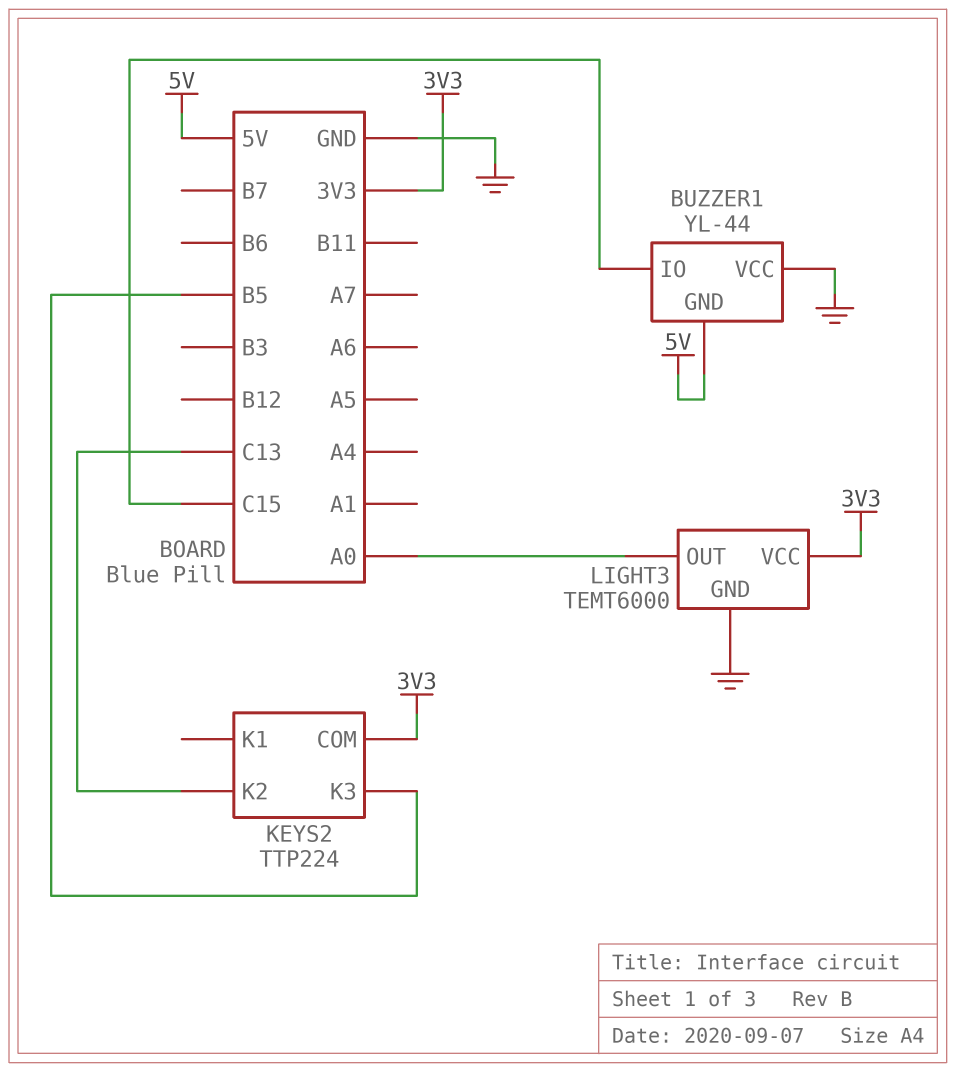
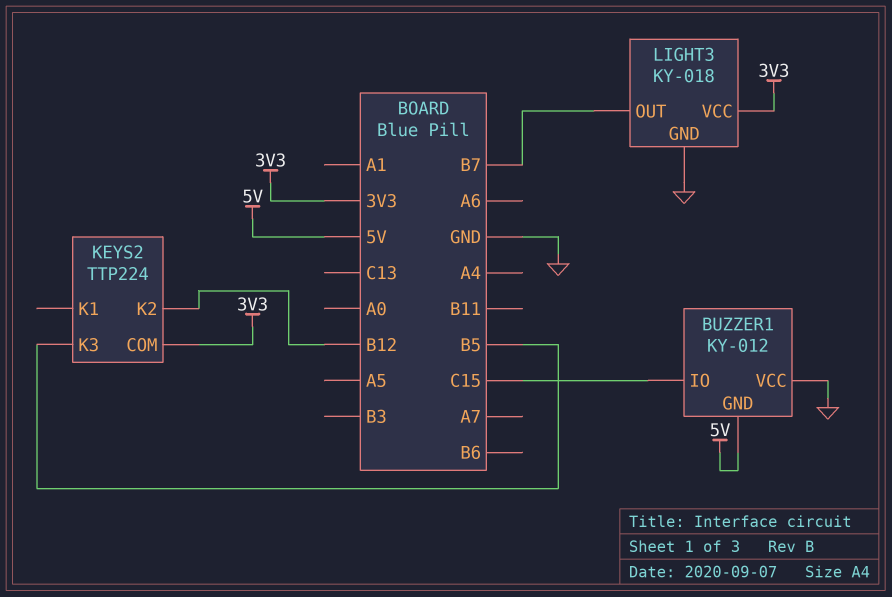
BUZZER1: YL-44 -> KY-012
KEYS2 pin K2: C13 -> B12
LIGHT3: TEMT6000 -> KY-018
LIGHT3 pin OUT: A0 -> B7

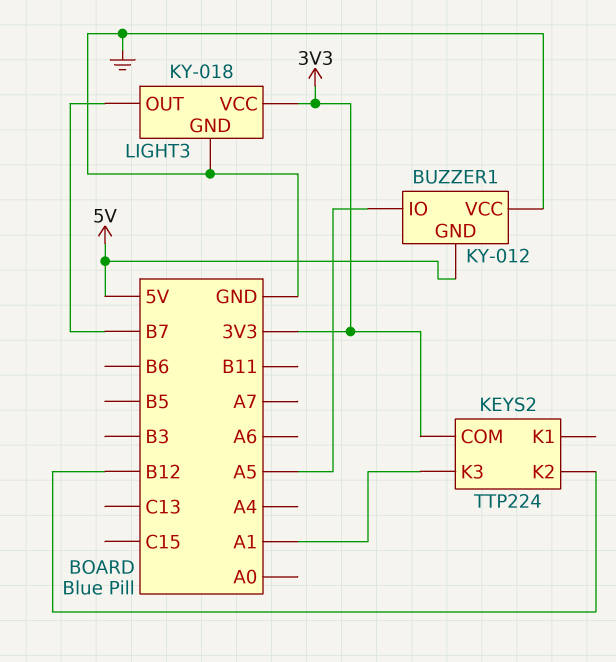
BUZZER1 pin IO: C15 -> A5
KEYS2 pin K3: B5 -> A1

